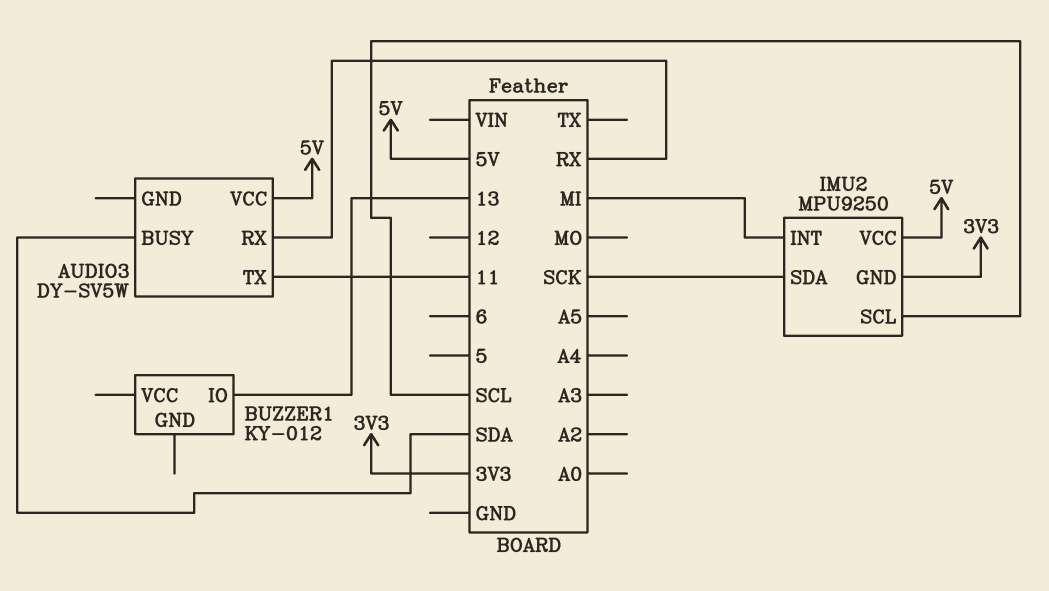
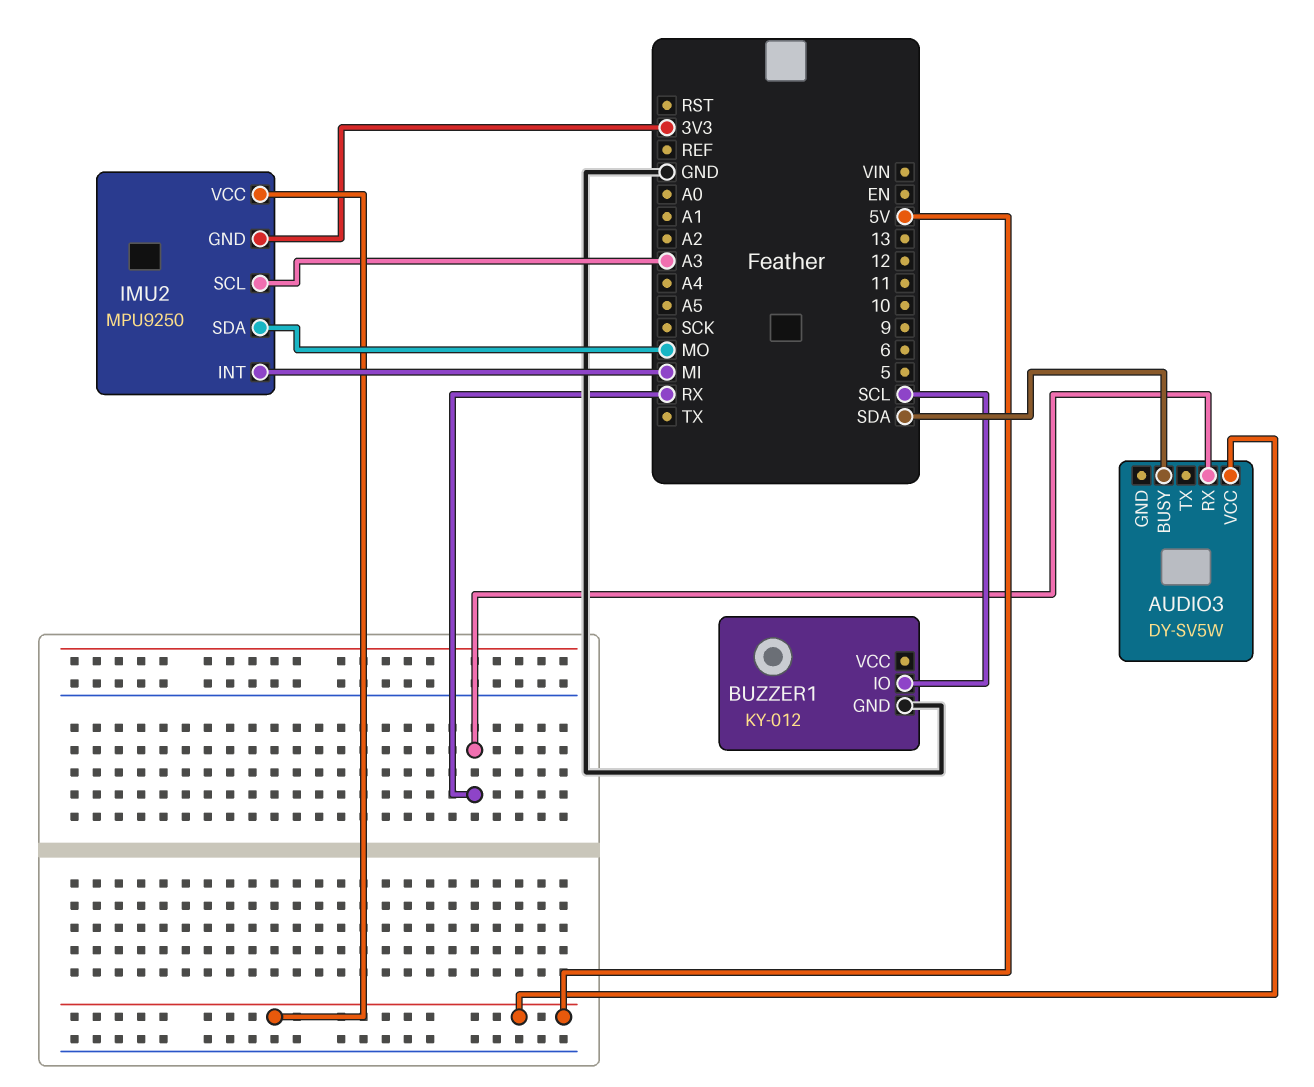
AUDIO3 pin TX: 11 -> none
BUZZER1 pin GND: none -> GND
BUZZER1 pin IO: 13 -> SCL
IMU2 pin SCL: SCL -> A3
IMU2 pin SDA: SCK -> MO

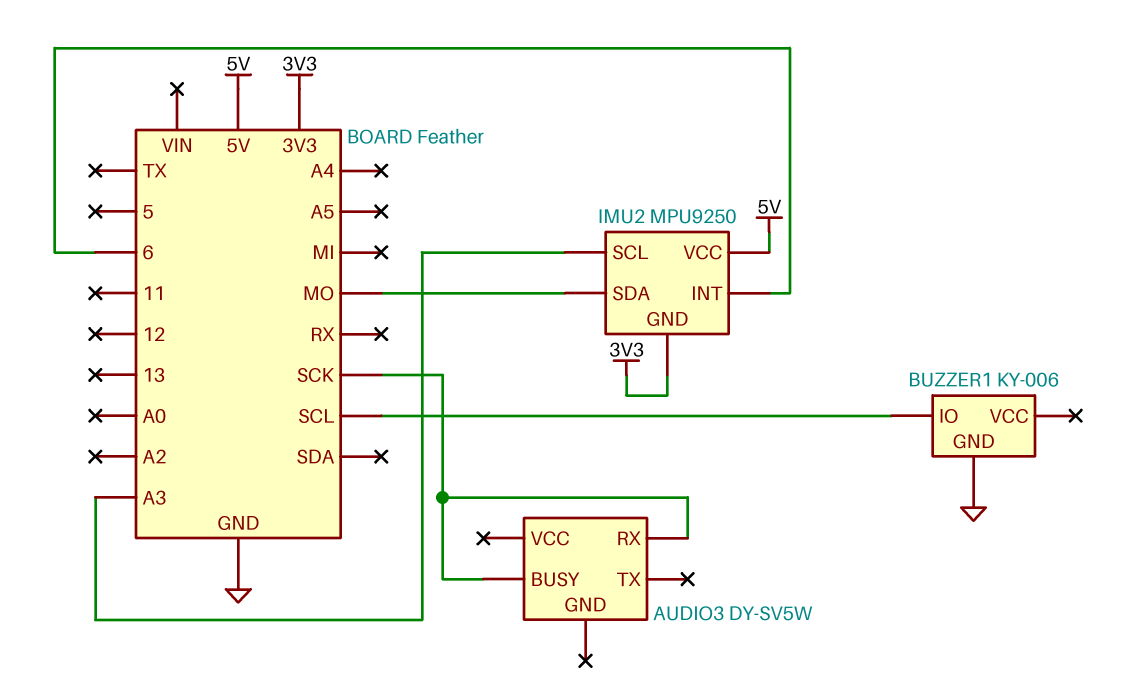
AUDIO3 pin BUSY: SDA -> SCK
AUDIO3 pin RX: RX -> SCK
AUDIO3 pin VCC: 5V -> none
BUZZER1: KY-012 -> KY-006
IMU2 pin INT: MI -> 6

